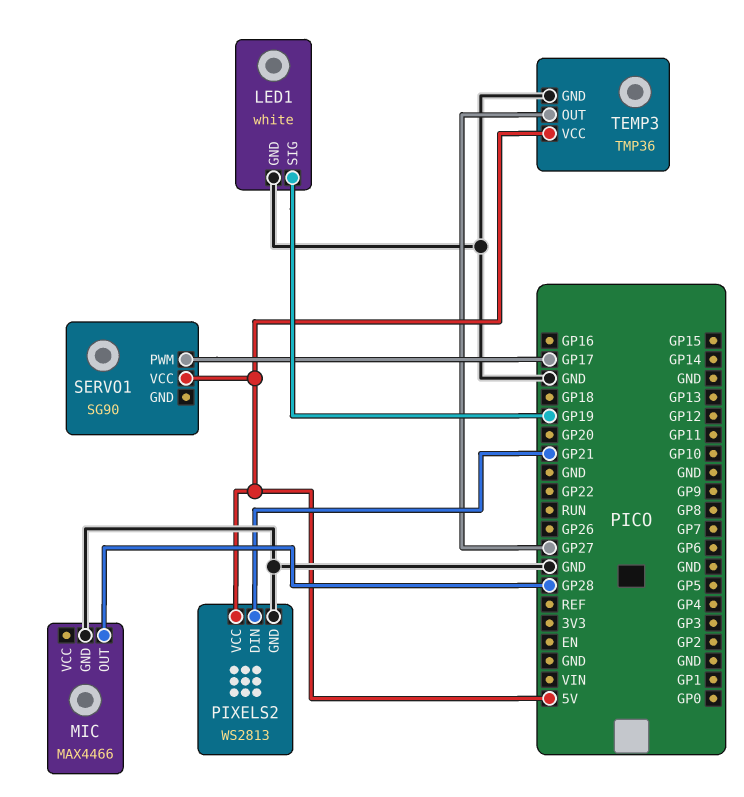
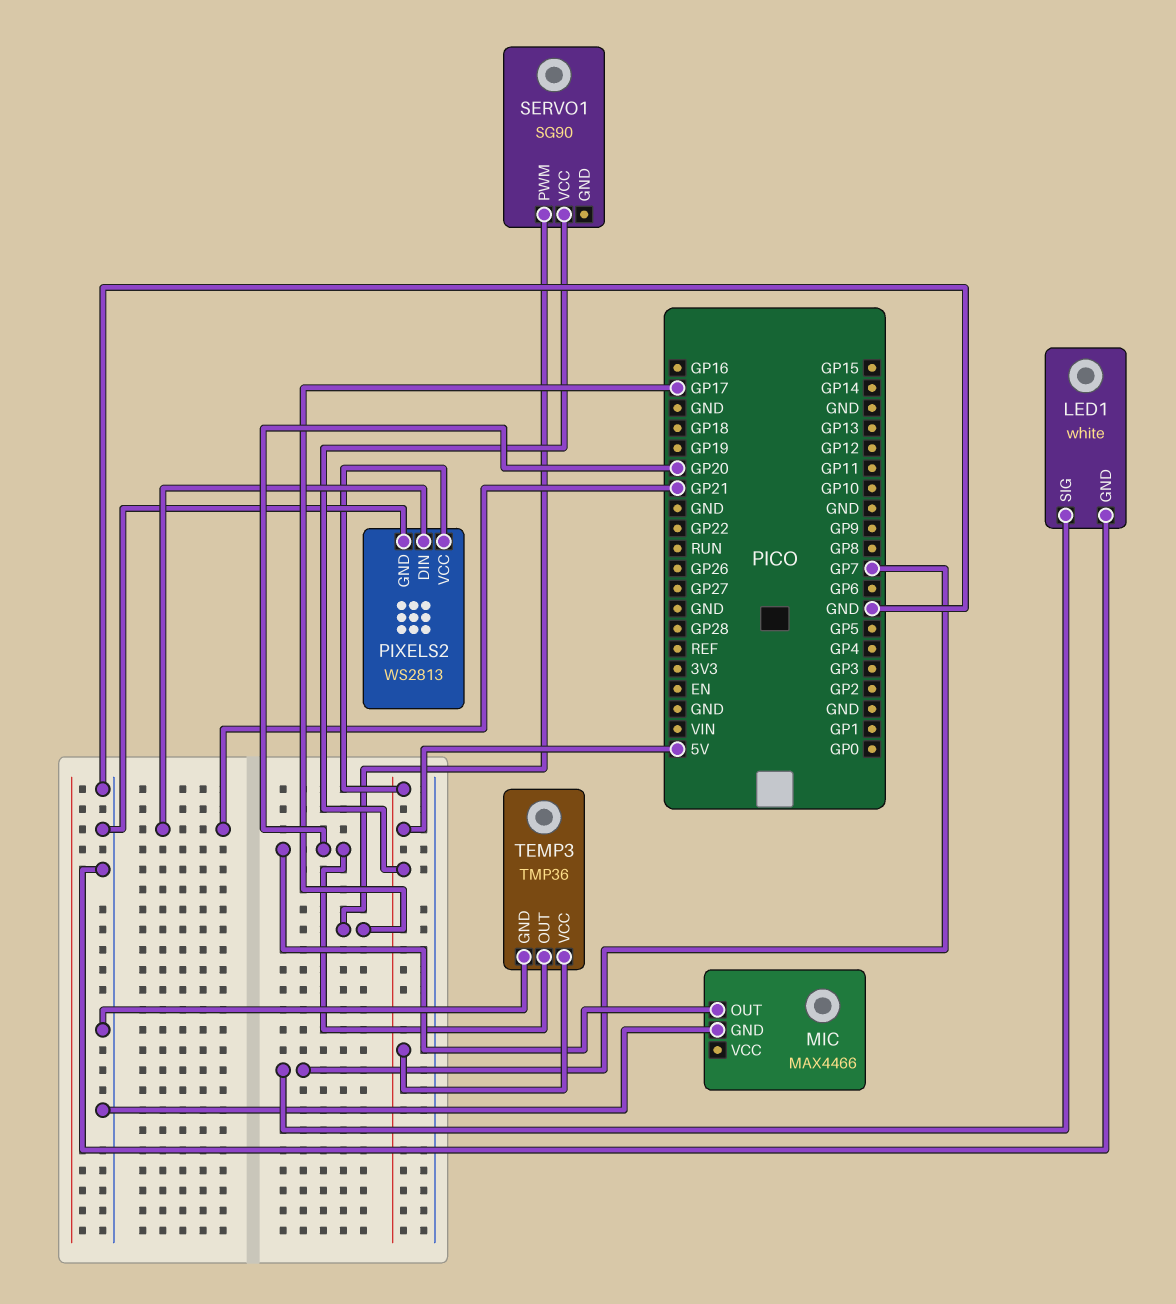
LED1 pin SIG: GP19 -> GP7
MIC pin OUT: GP28 -> GP20
TEMP3 pin OUT: GP27 -> GP20

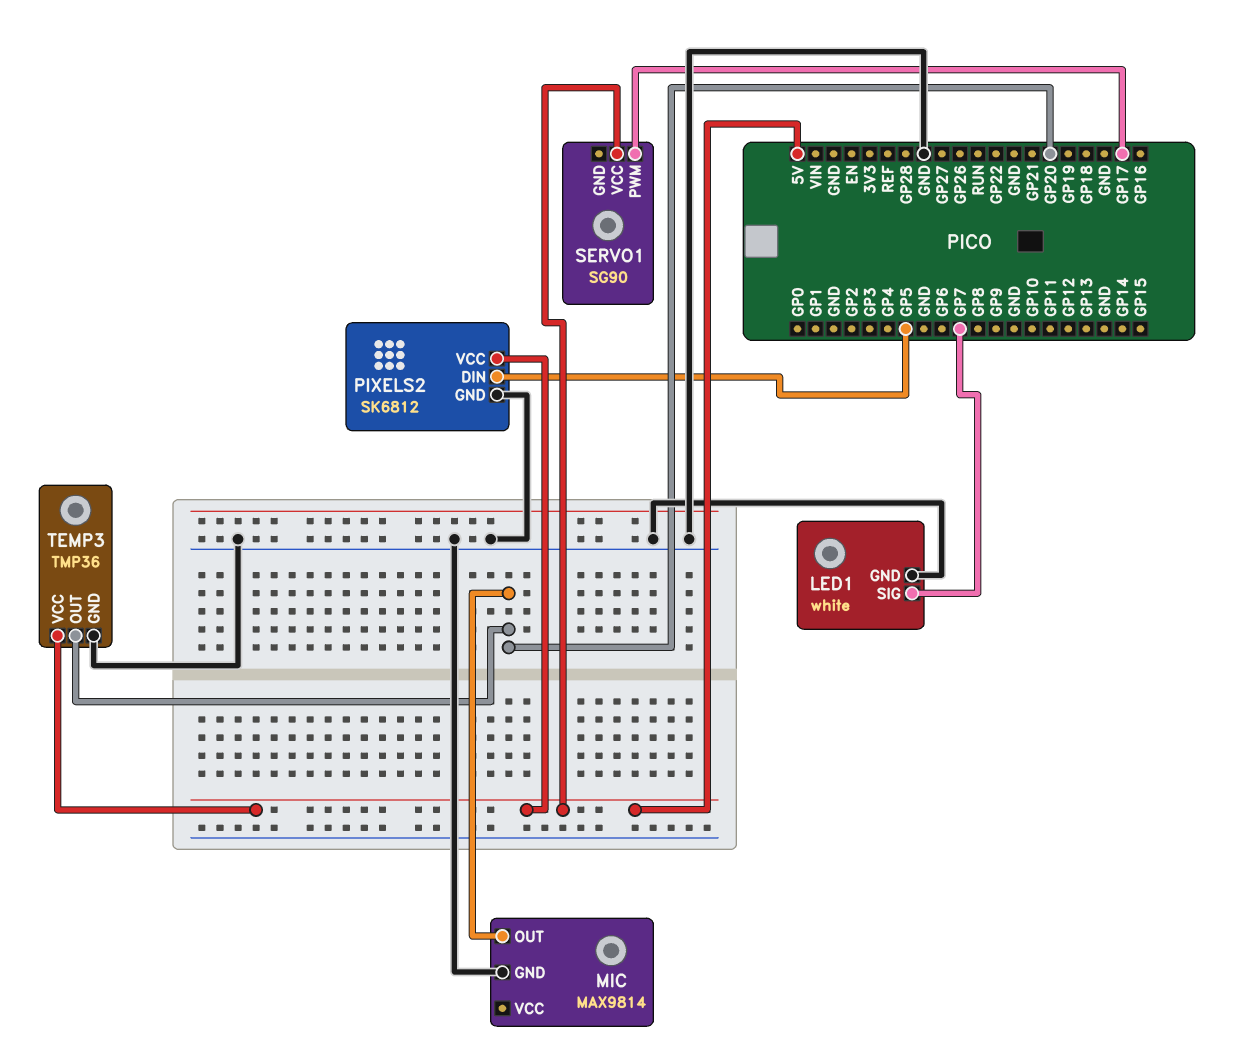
MIC: MAX4466 -> MAX9814
PIXELS2: WS2813 -> SK6812
PIXELS2 pin DIN: GP21 -> GP5

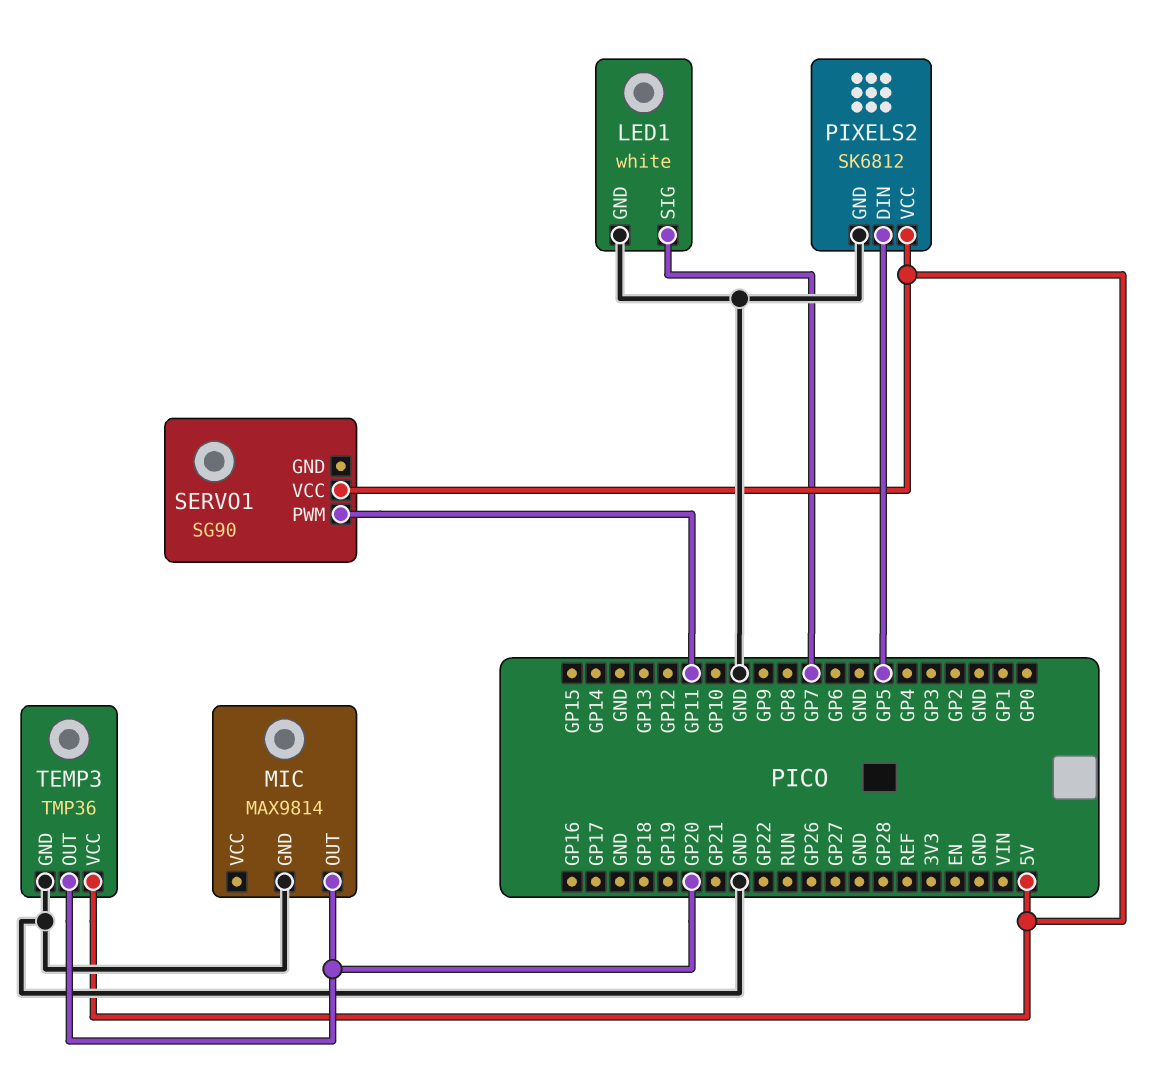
SERVO1 pin PWM: GP17 -> GP11

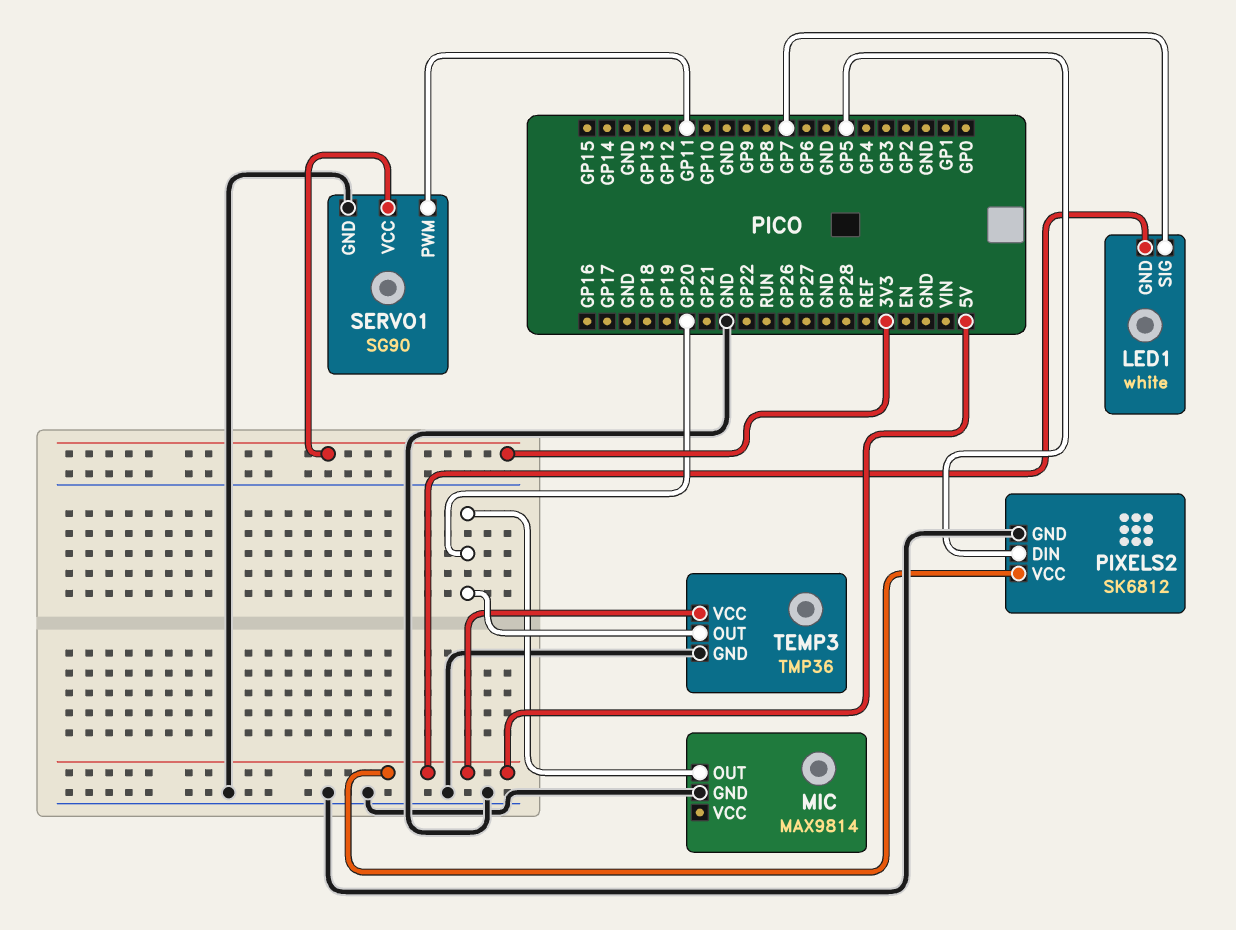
LED1 pin GND: GND -> 5V
SERVO1 pin GND: none -> GND
SERVO1 pin VCC: 5V -> 3V3

